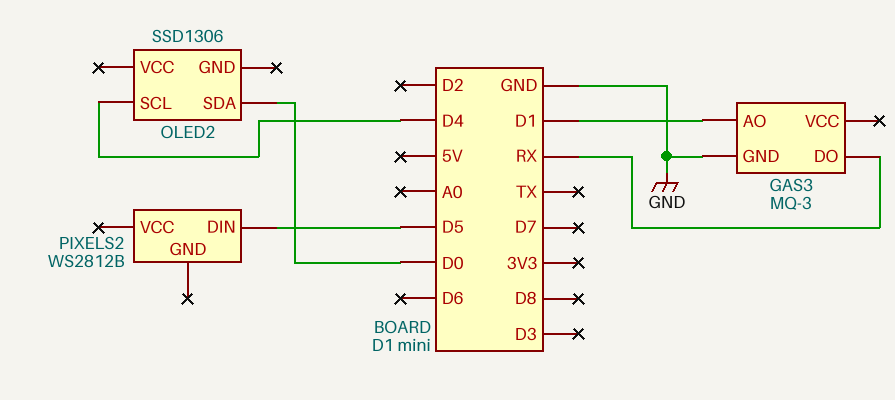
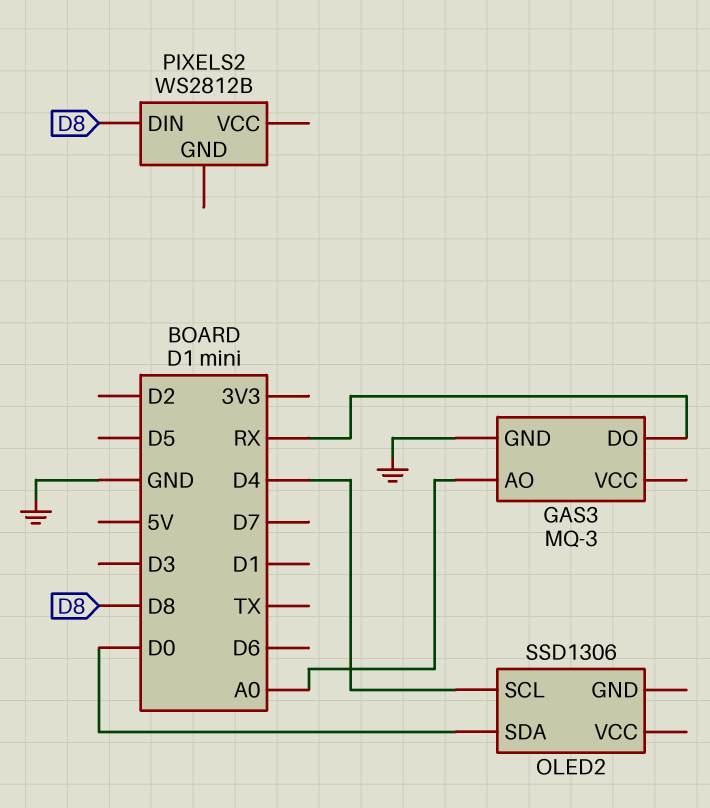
GAS3 pin AO: D1 -> A0
PIXELS2 pin DIN: D5 -> D8

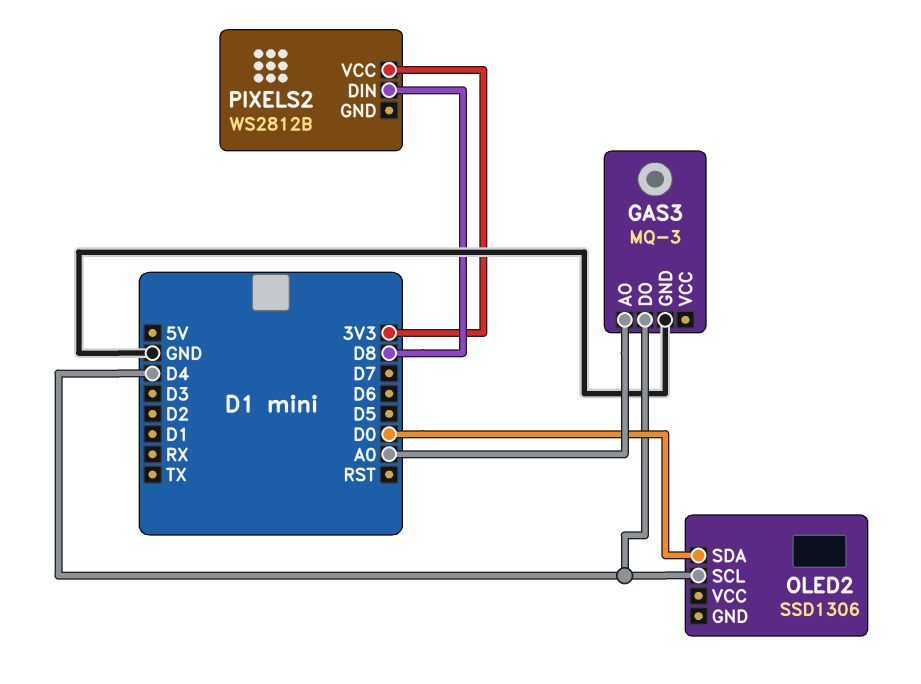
GAS3 pin DO: RX -> D4
PIXELS2 pin VCC: none -> 3V3

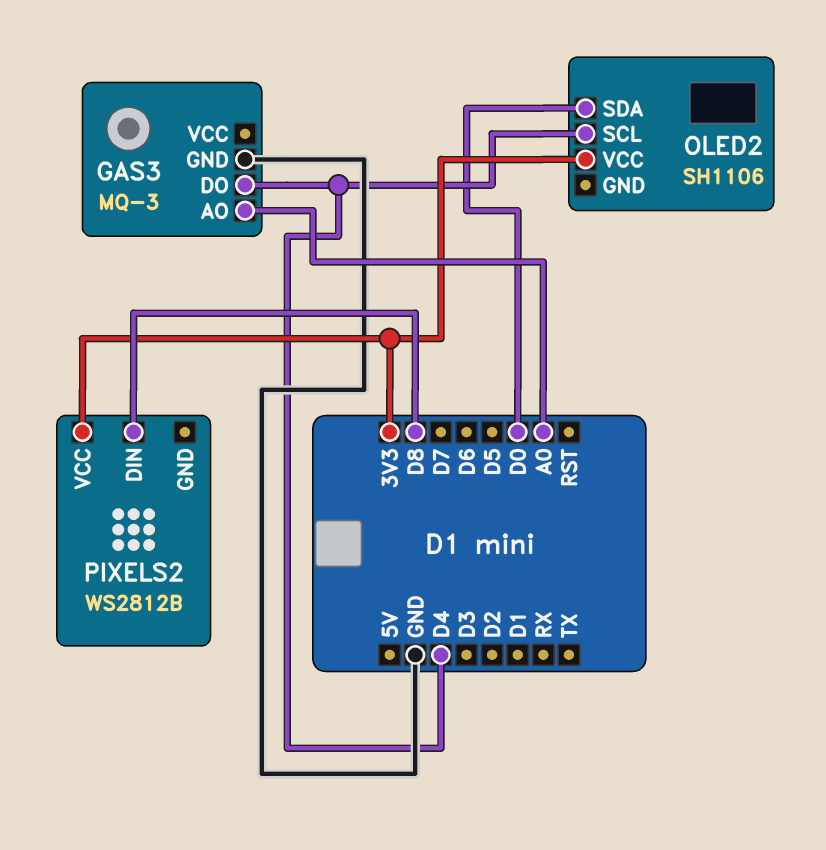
OLED2: SSD1306 -> SH1106
OLED2 pin VCC: none -> 3V3

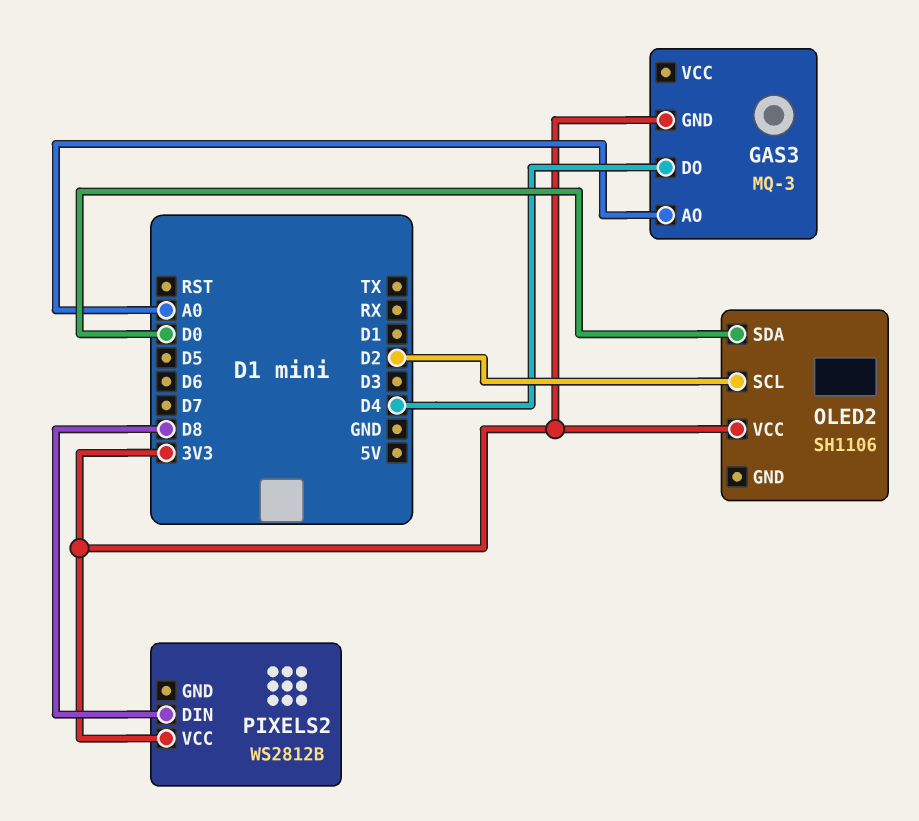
GAS3 pin GND: GND -> 3V3
OLED2 pin SCL: D4 -> D2

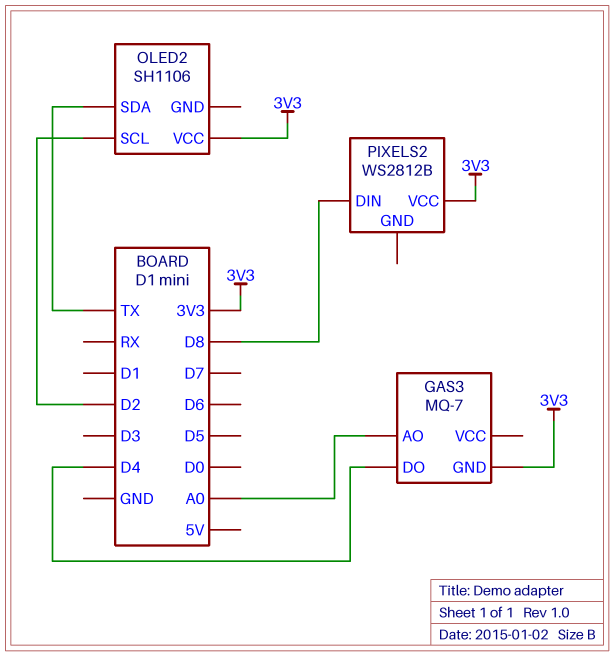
GAS3: MQ-3 -> MQ-7
OLED2 pin SDA: D0 -> TX

